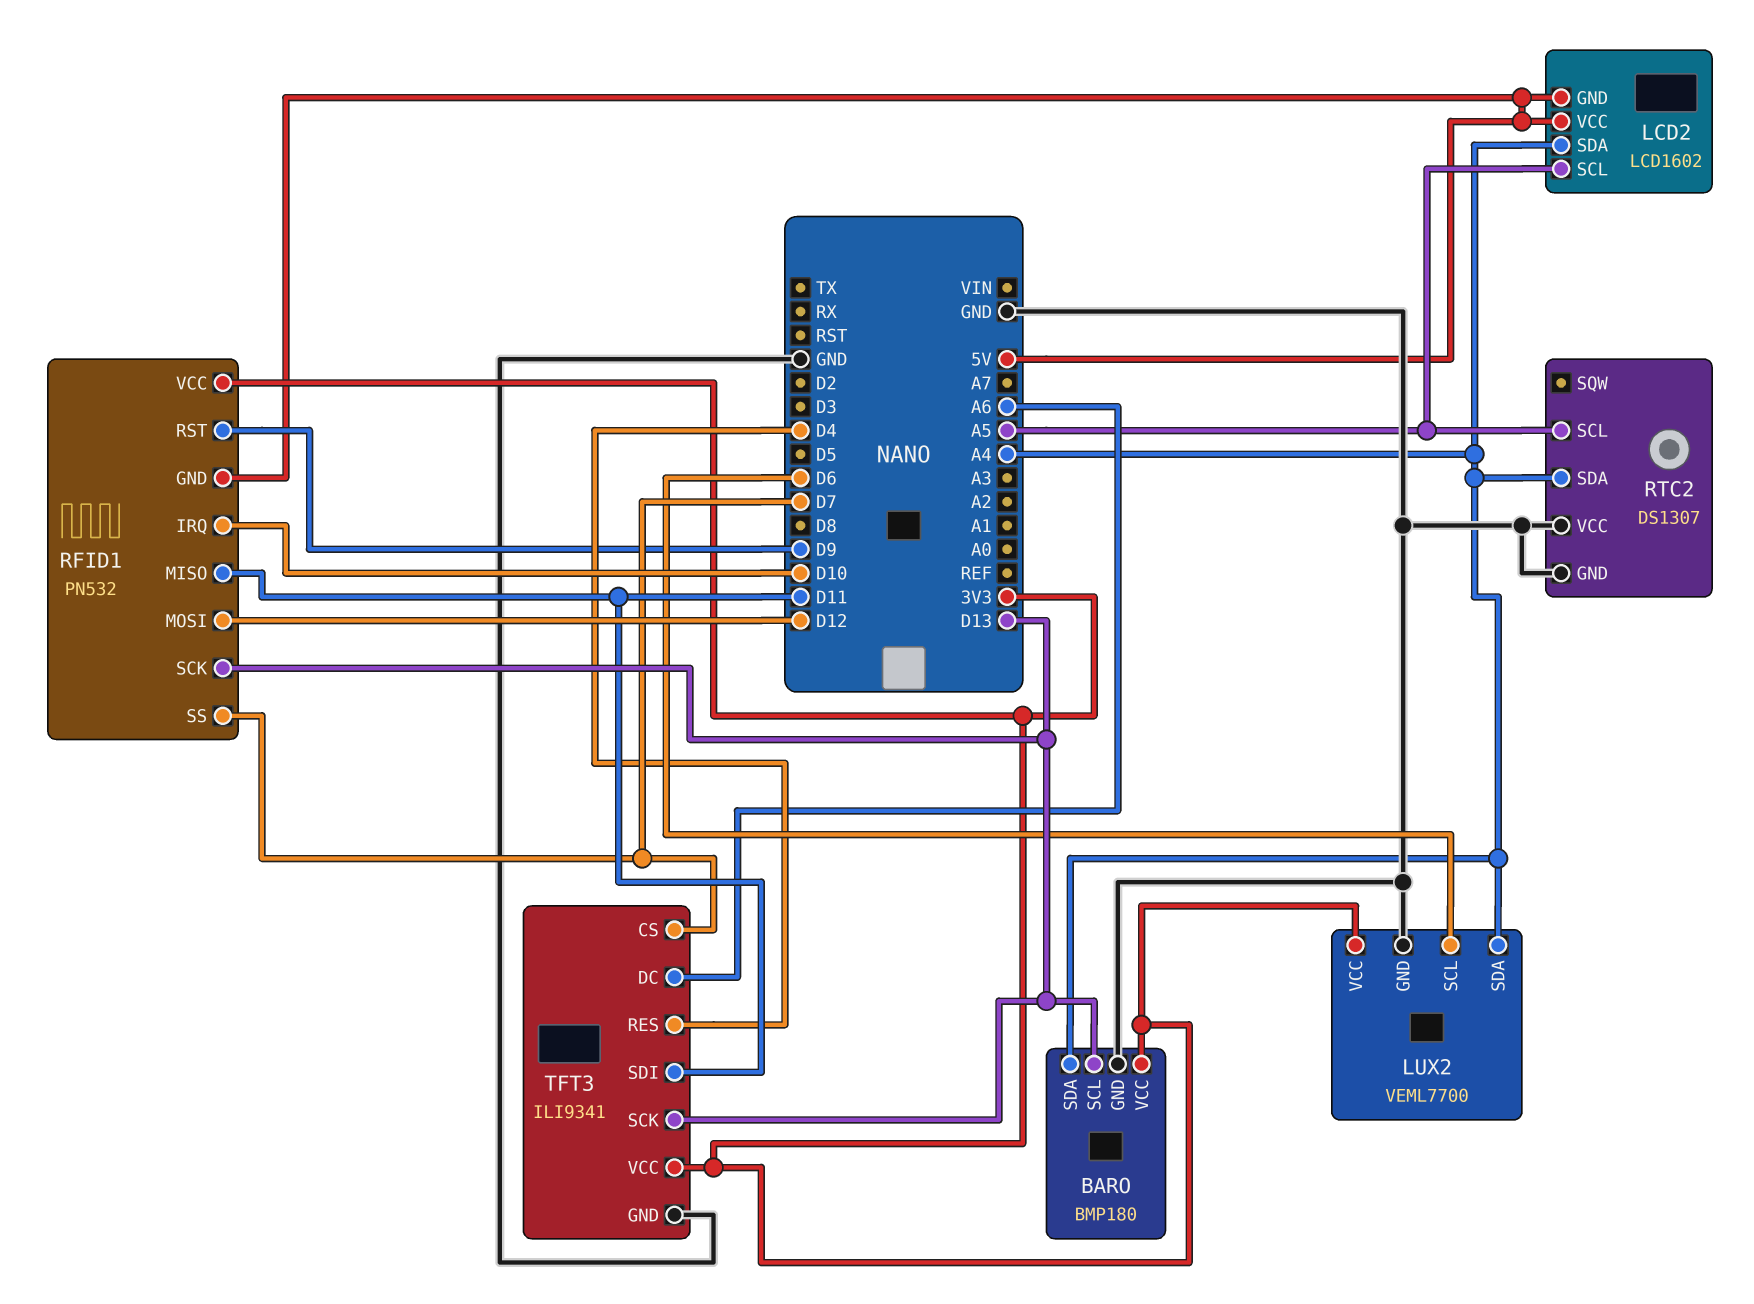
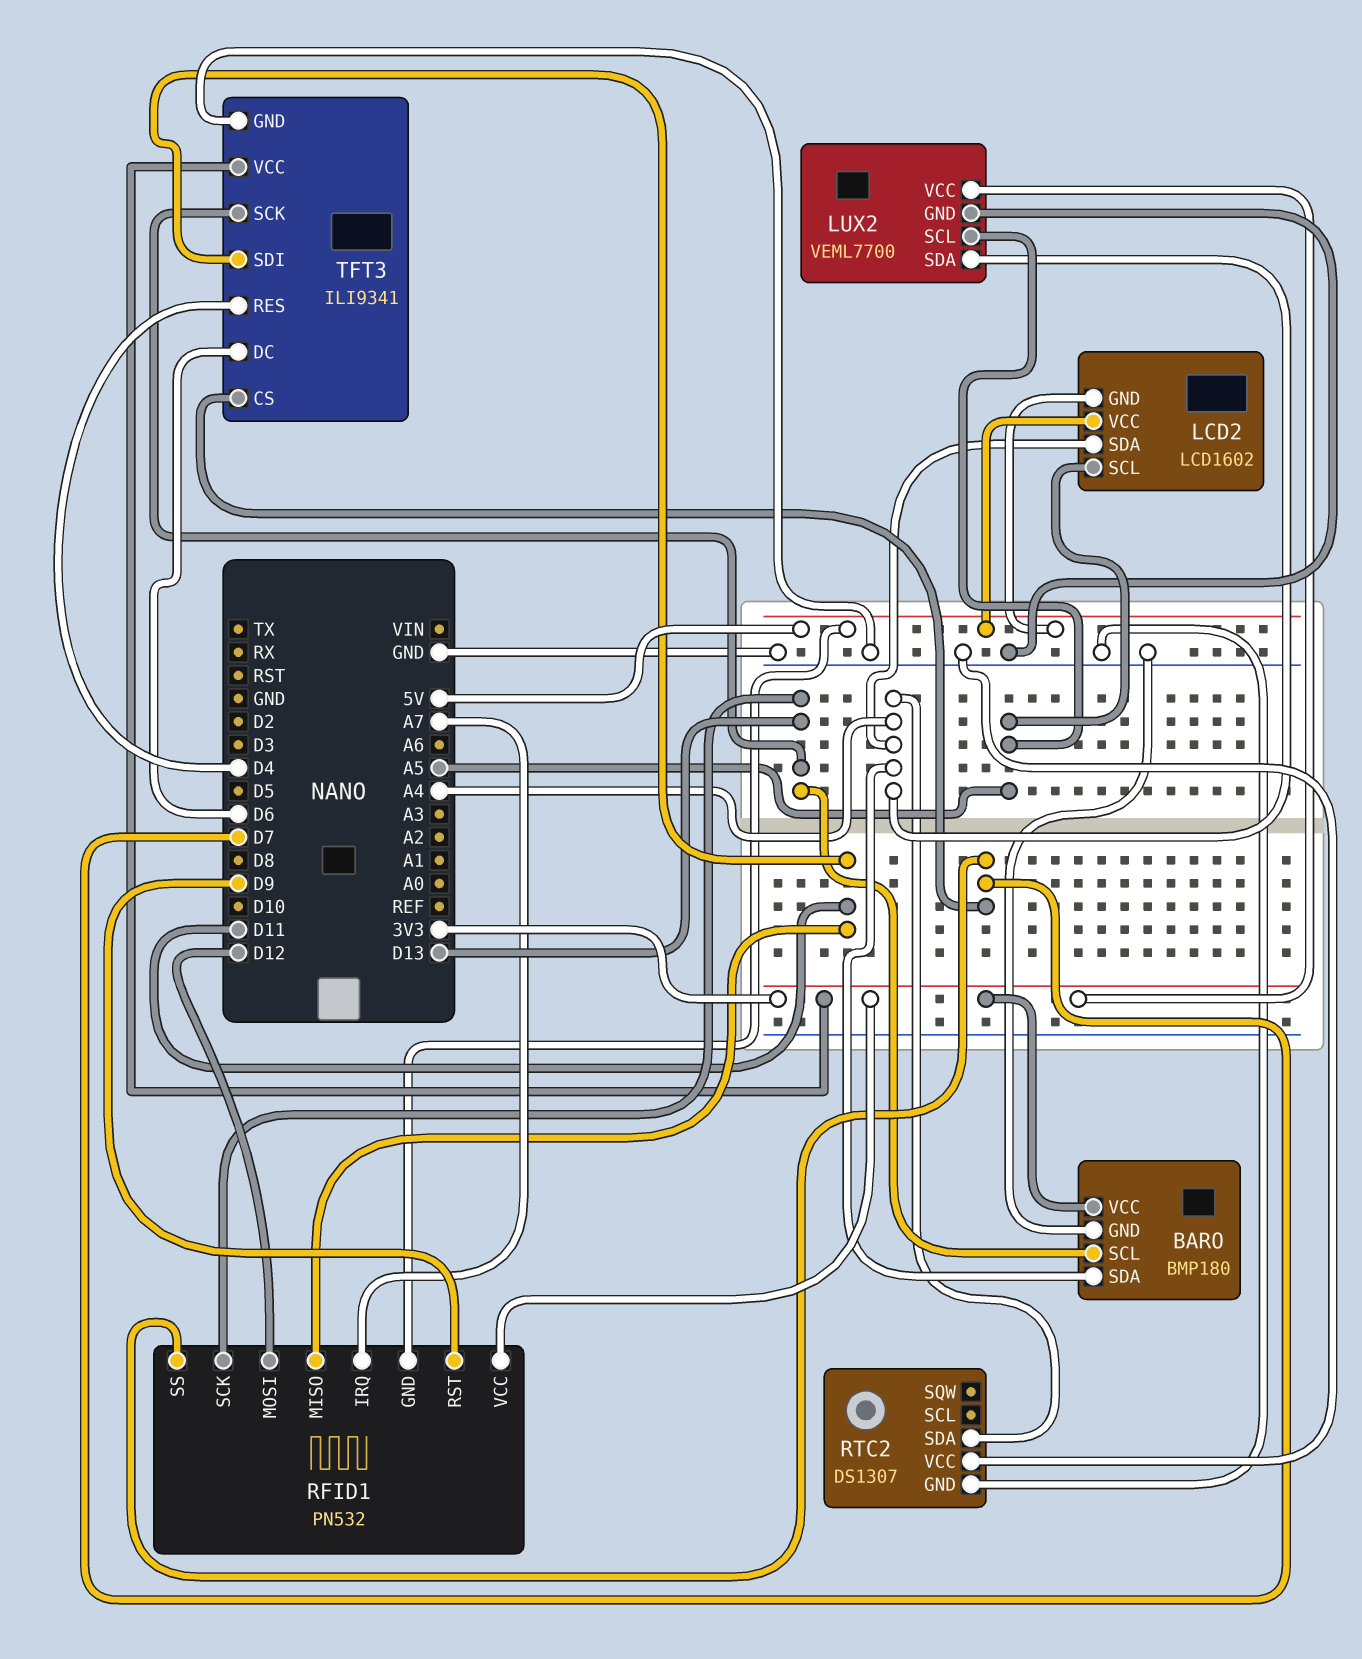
LUX2 pin SCL: D6 -> A5
RFID1 pin IRQ: D10 -> A7
RTC2 pin SCL: A5 -> none
TFT3 pin DC: A6 -> D6

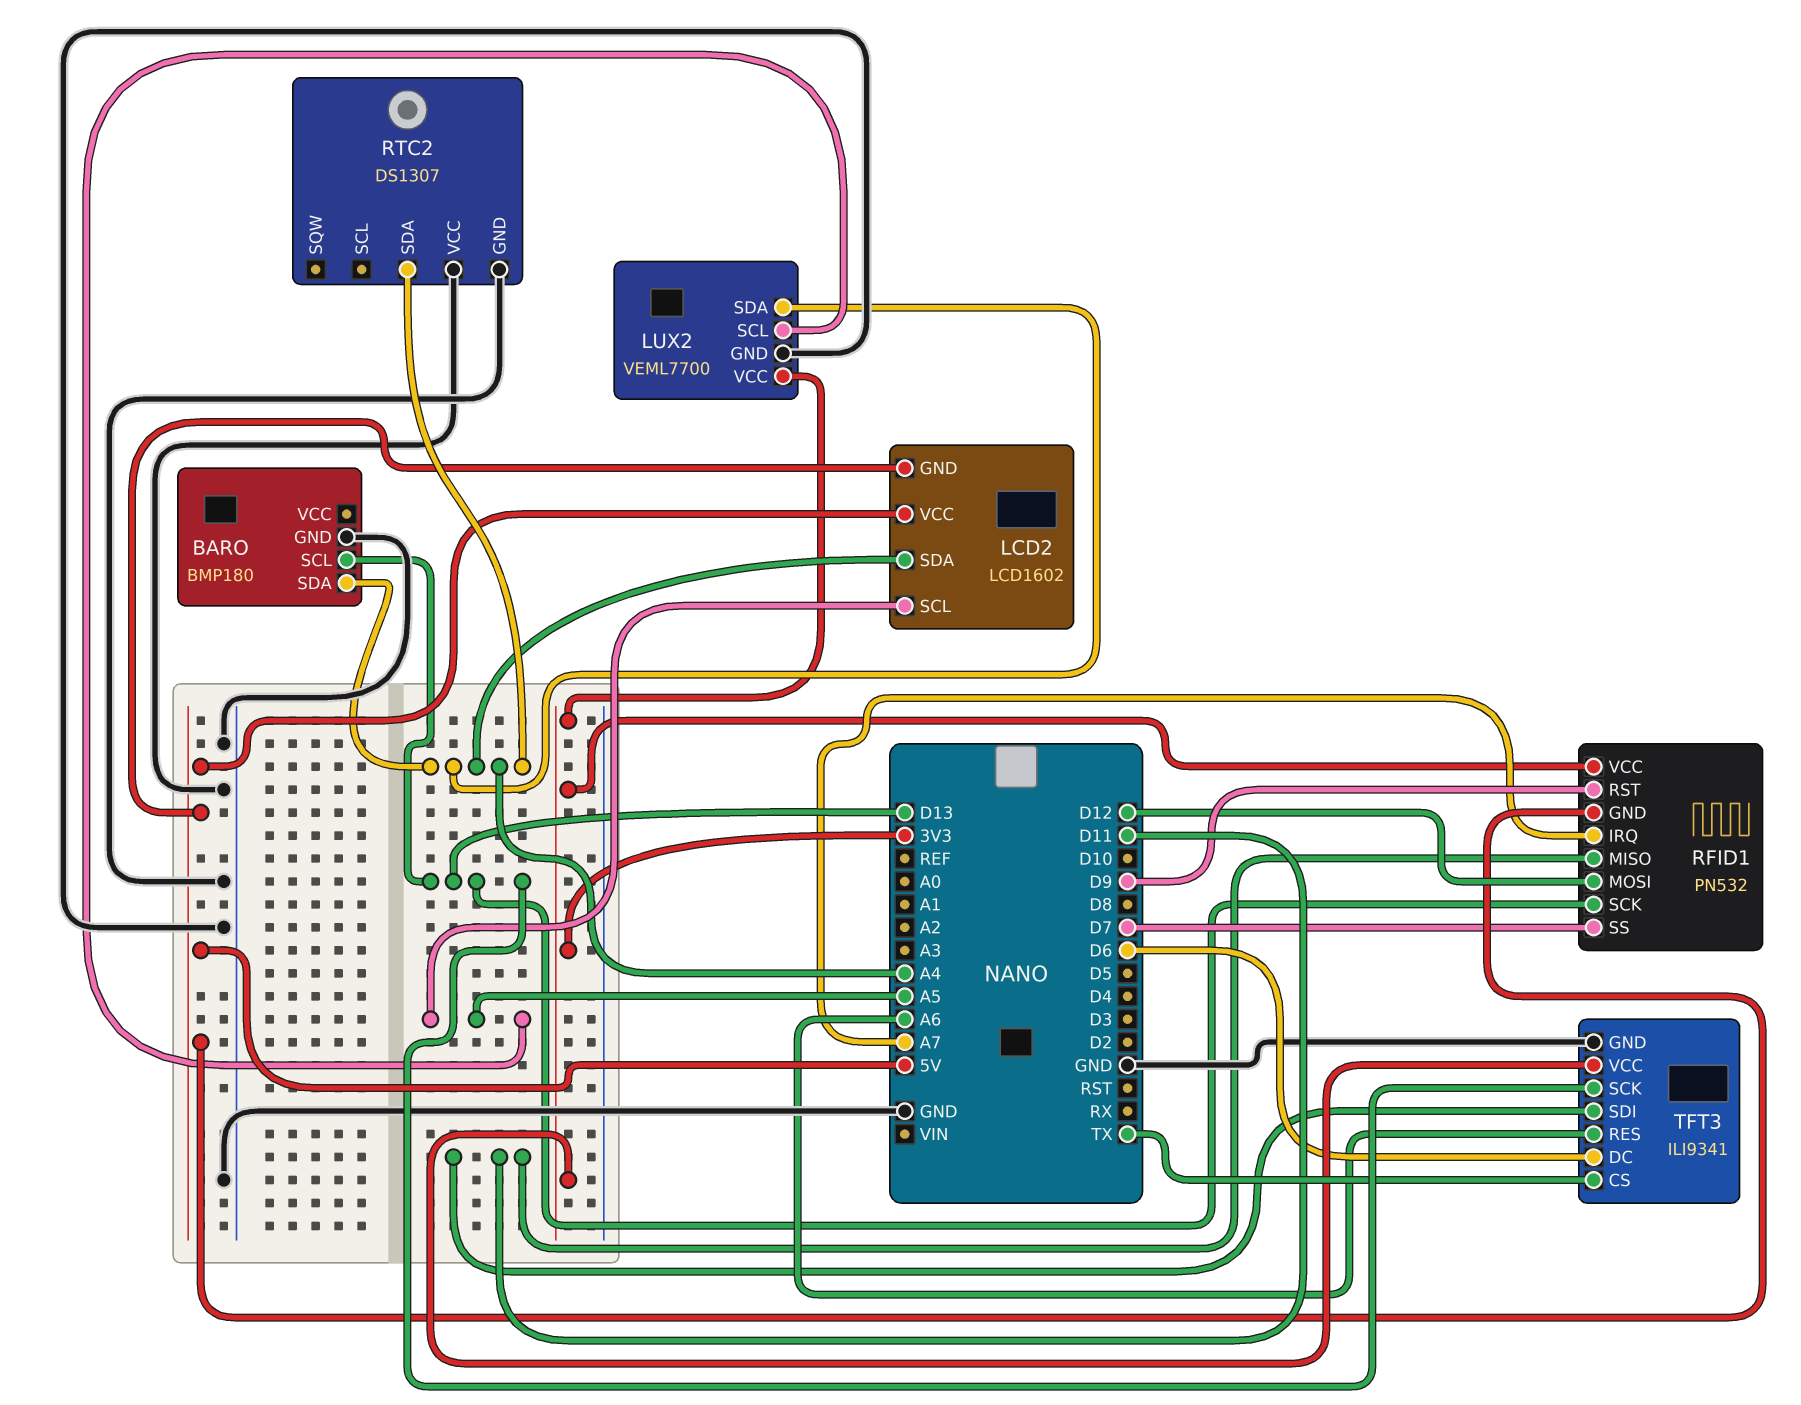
BARO pin VCC: 3V3 -> none
TFT3 pin CS: D7 -> TX
TFT3 pin RES: D4 -> A6

